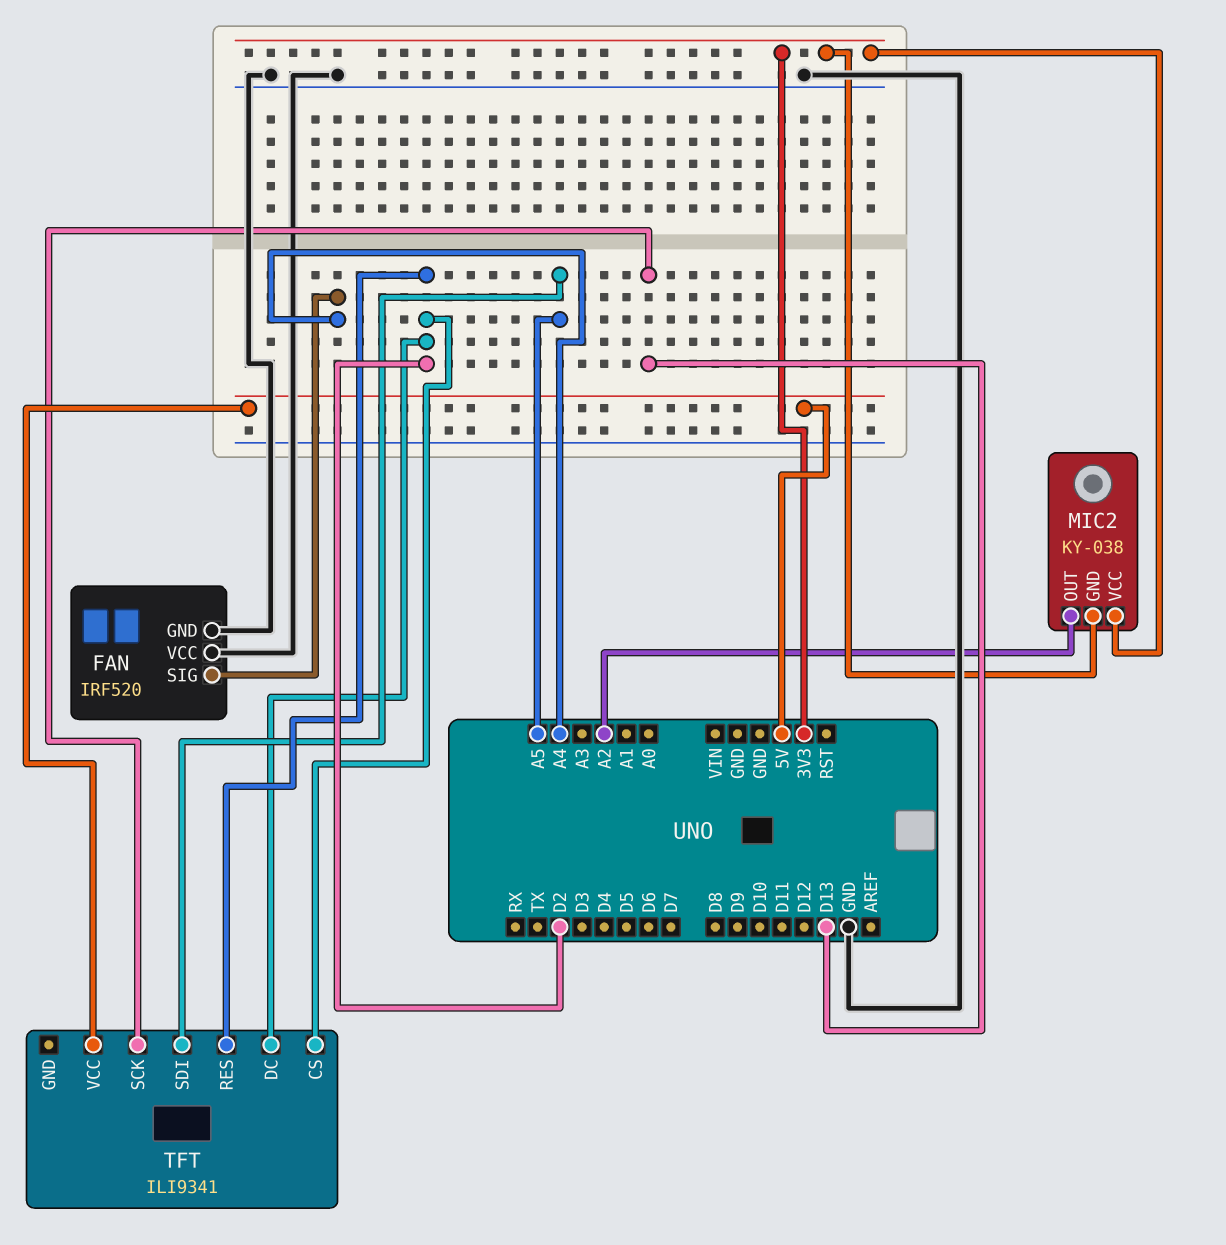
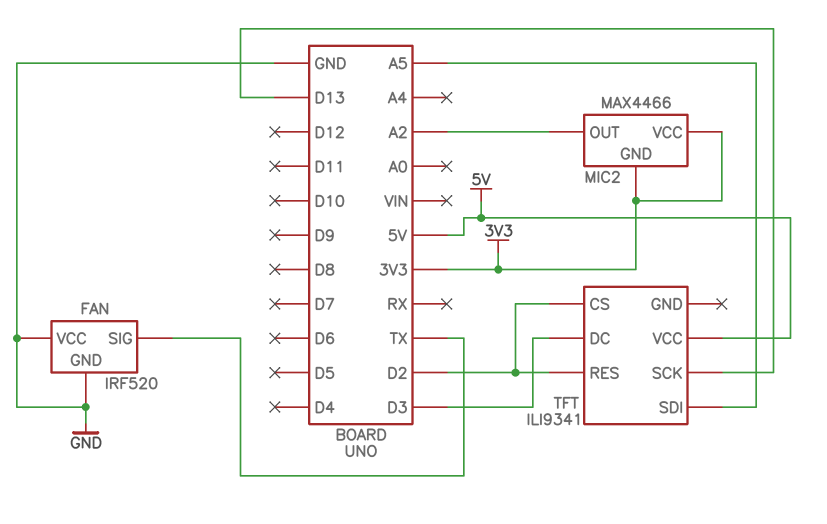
FAN pin SIG: A4 -> TX
MIC2: KY-038 -> MAX4466
TFT pin DC: D2 -> D3

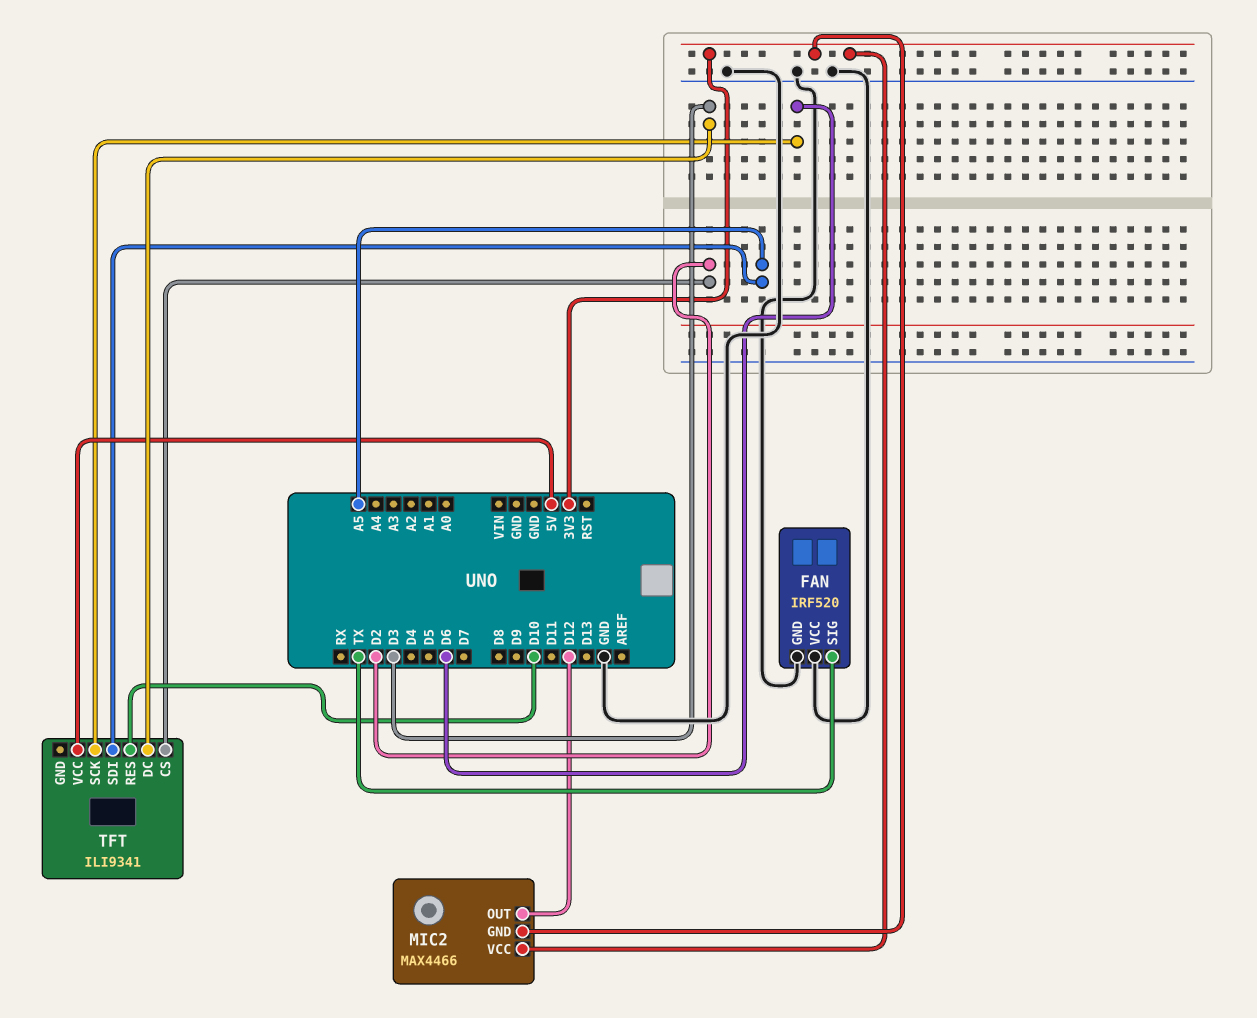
MIC2 pin OUT: A2 -> D12
TFT pin RES: D2 -> D10
TFT pin SCK: D13 -> D6

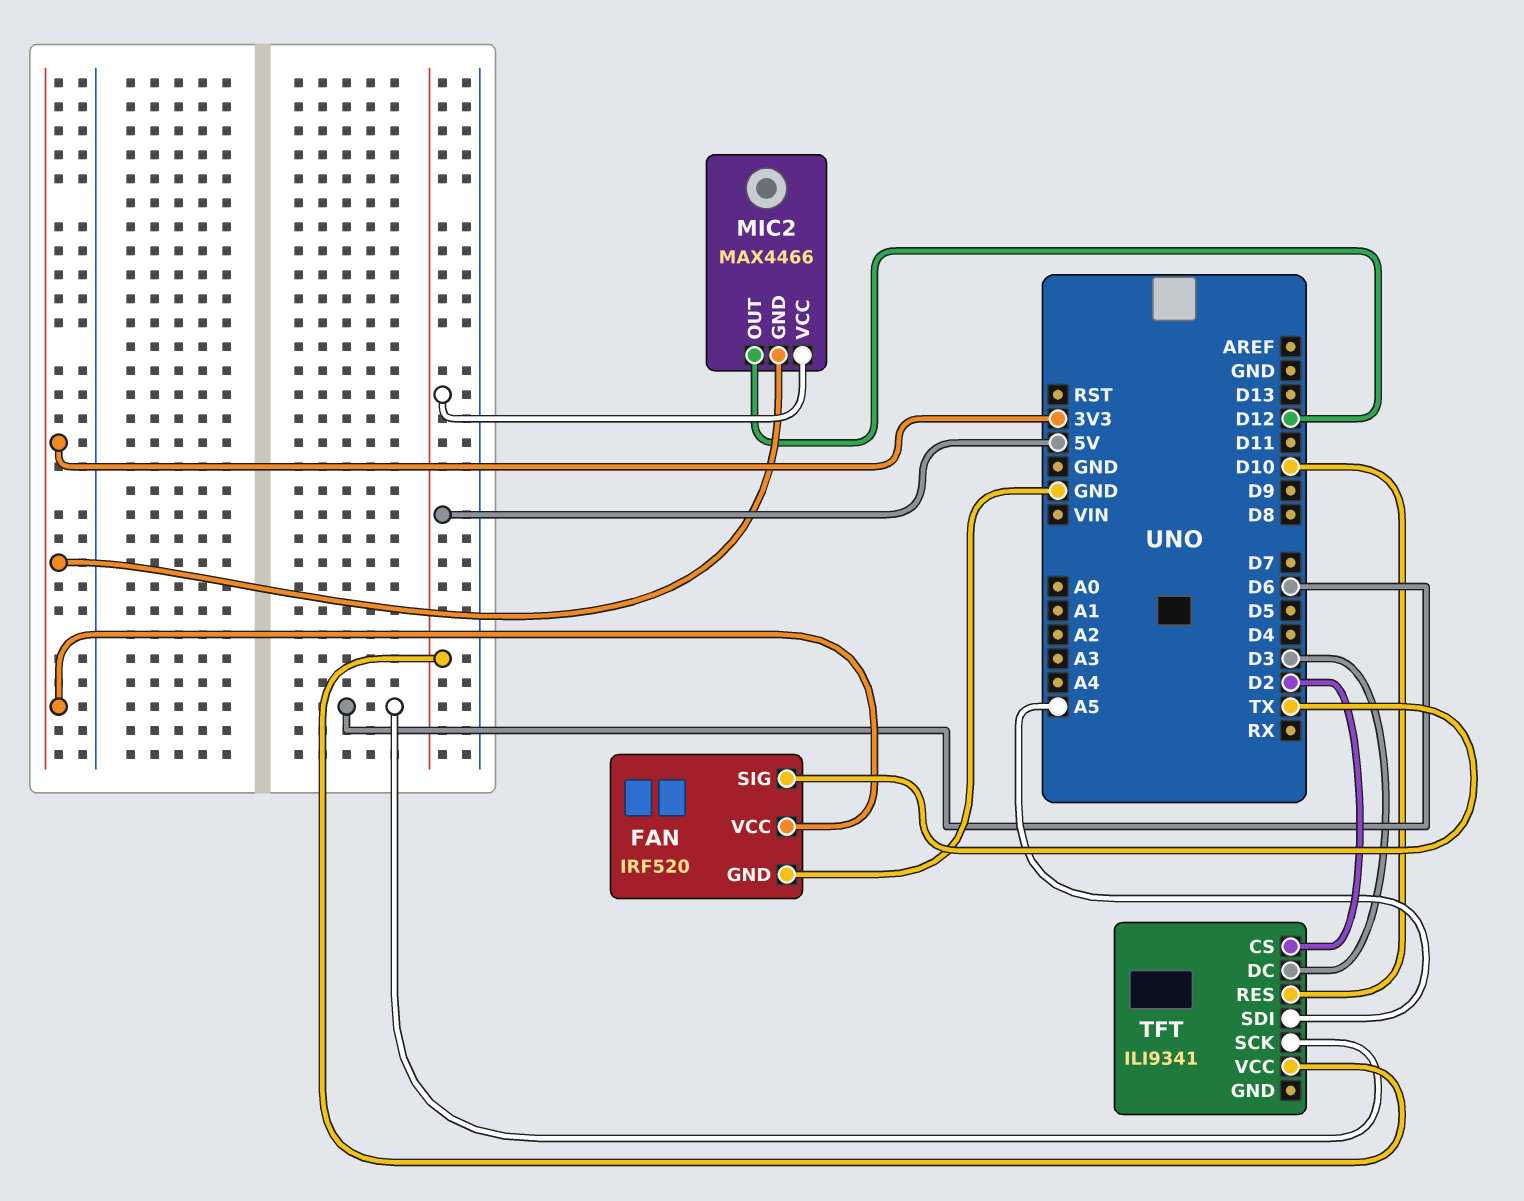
FAN pin VCC: GND -> 3V3
MIC2 pin VCC: 3V3 -> 5V

